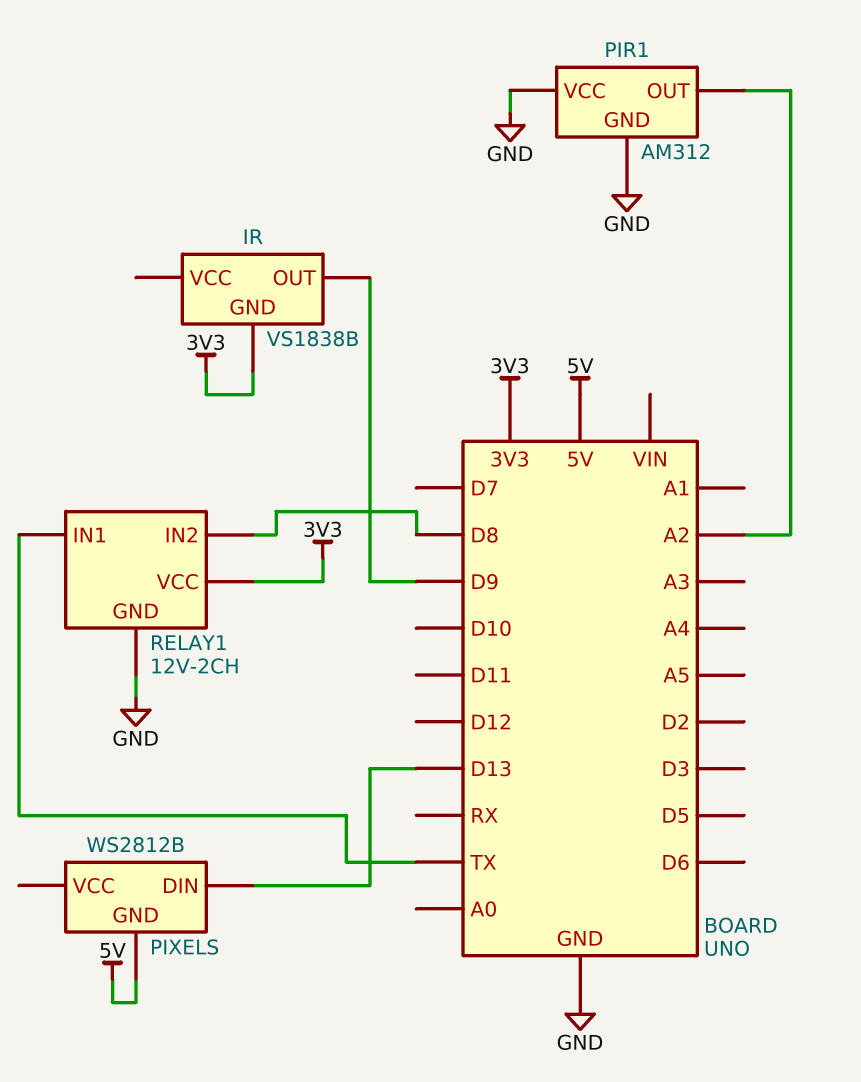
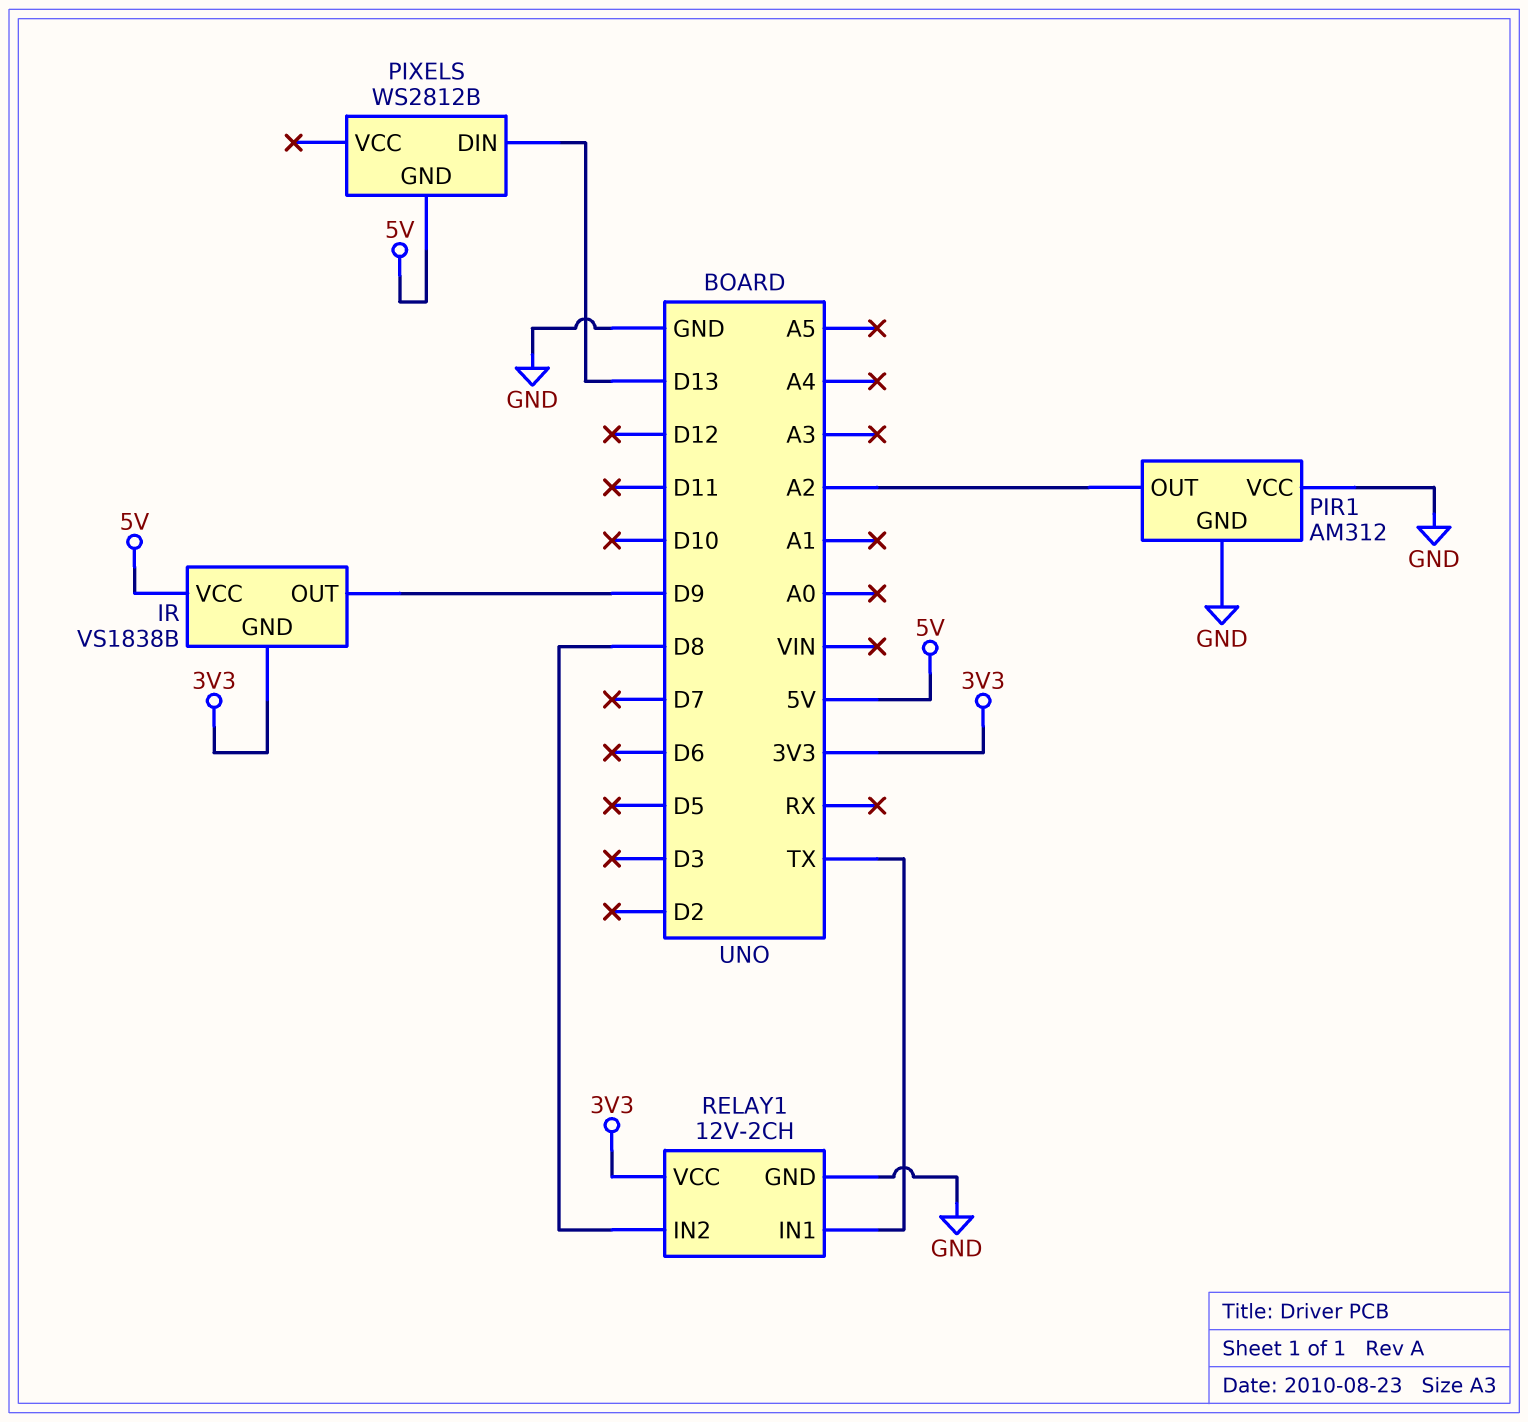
IR pin VCC: none -> 5V

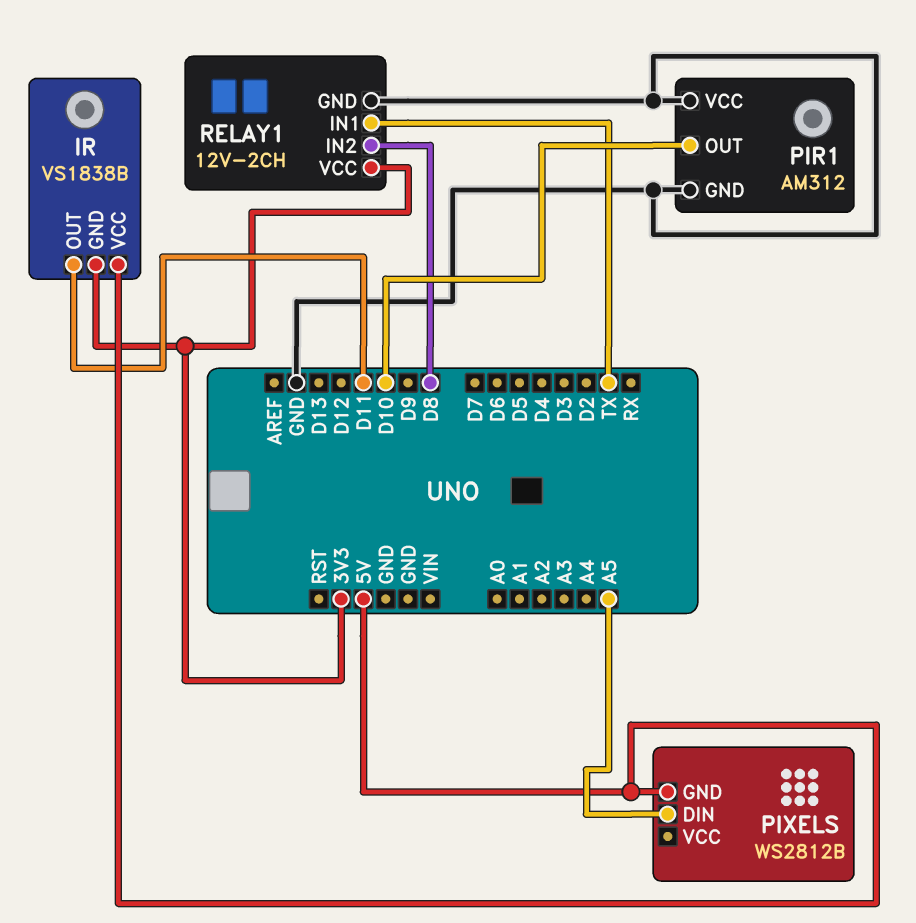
IR pin OUT: D9 -> D11
PIR1 pin OUT: A2 -> D10
PIXELS pin DIN: D13 -> A5

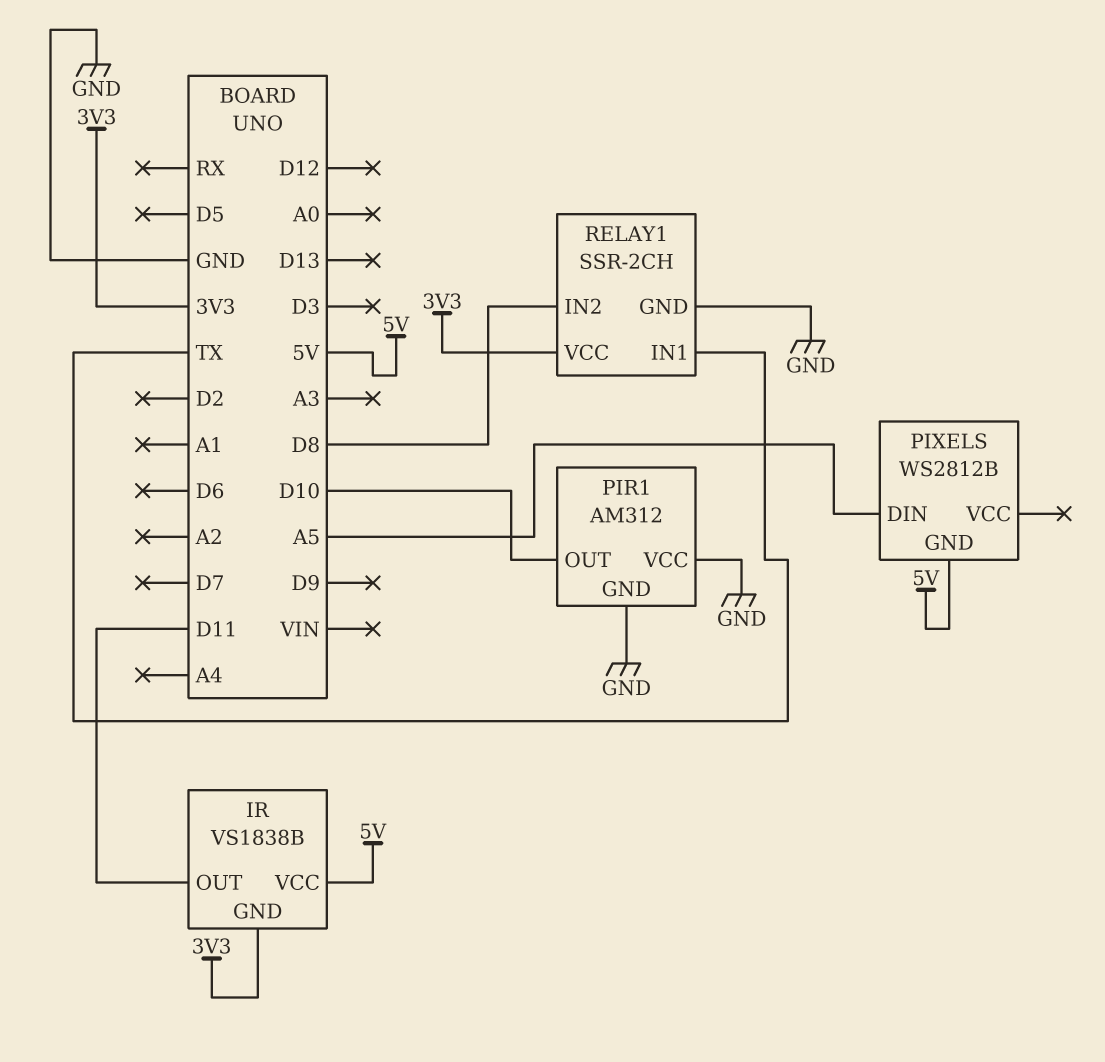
RELAY1: 12V-2CH -> SSR-2CH

